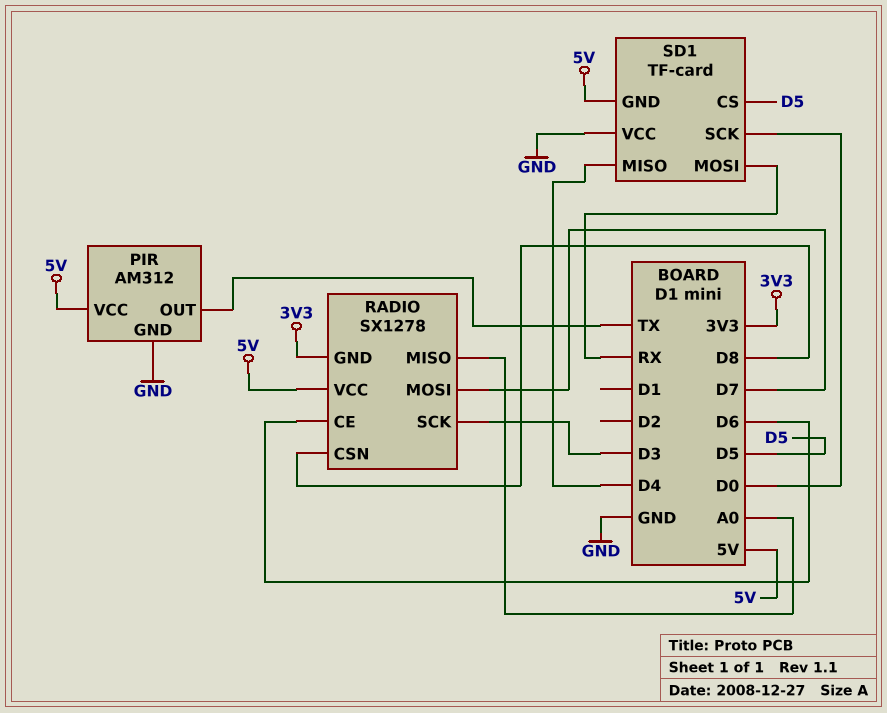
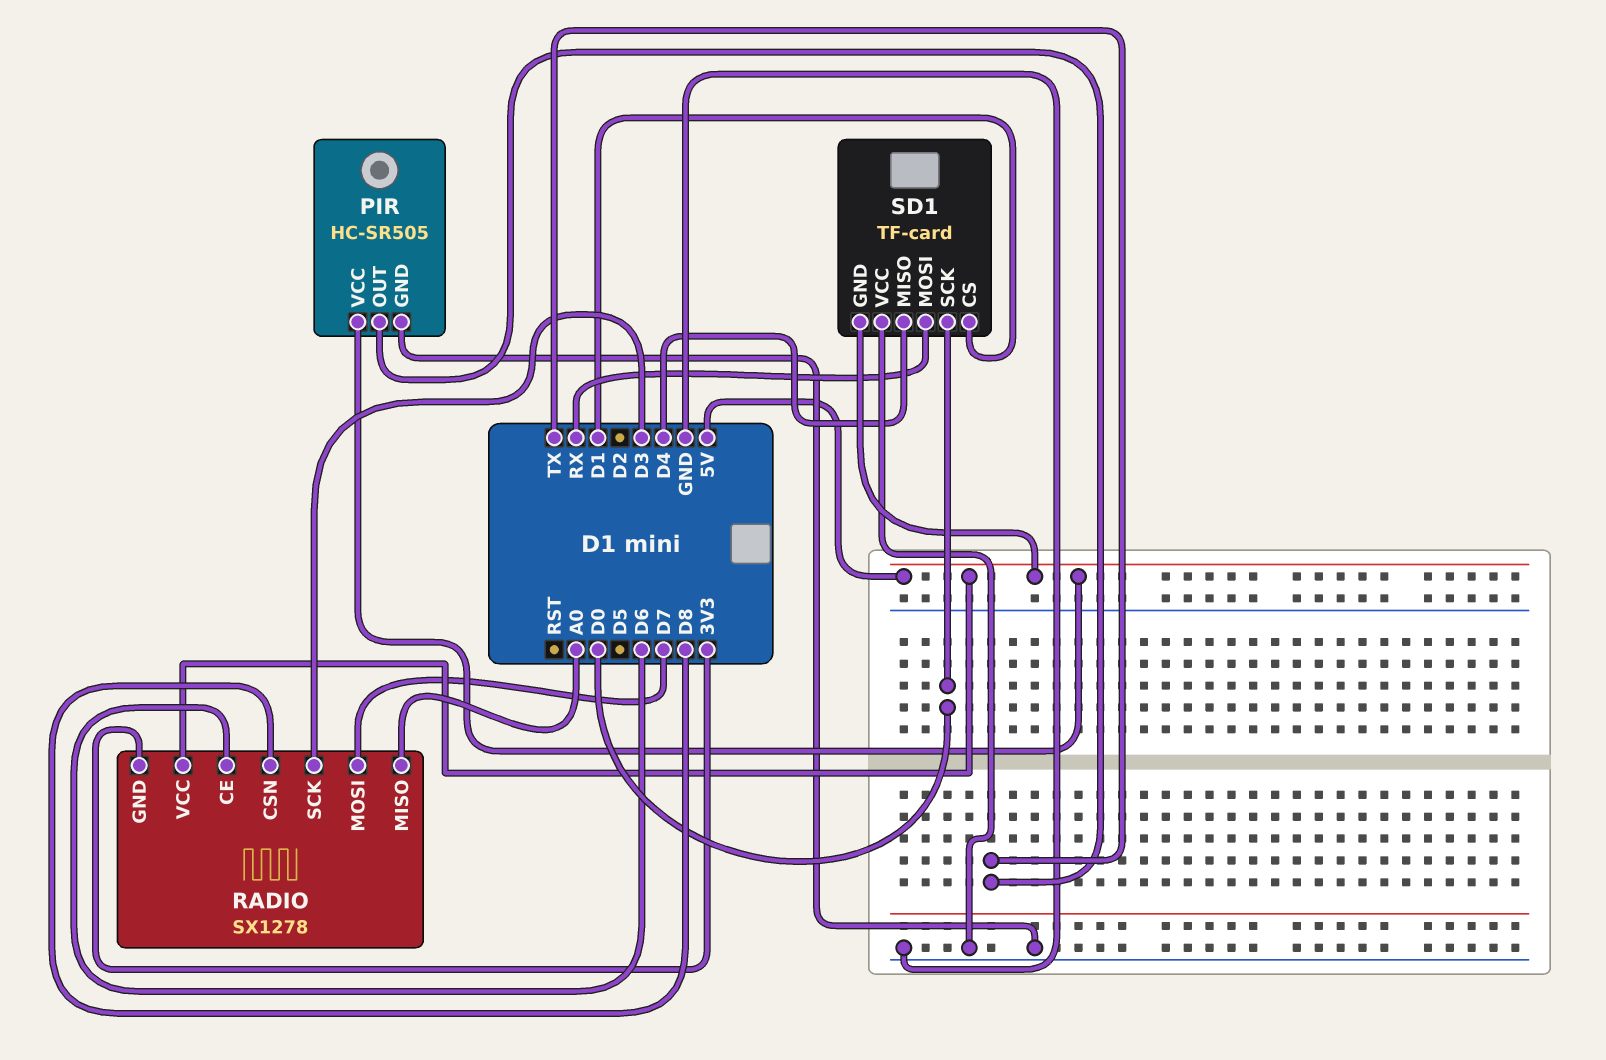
PIR: AM312 -> HC-SR505
SD1 pin CS: D5 -> D1

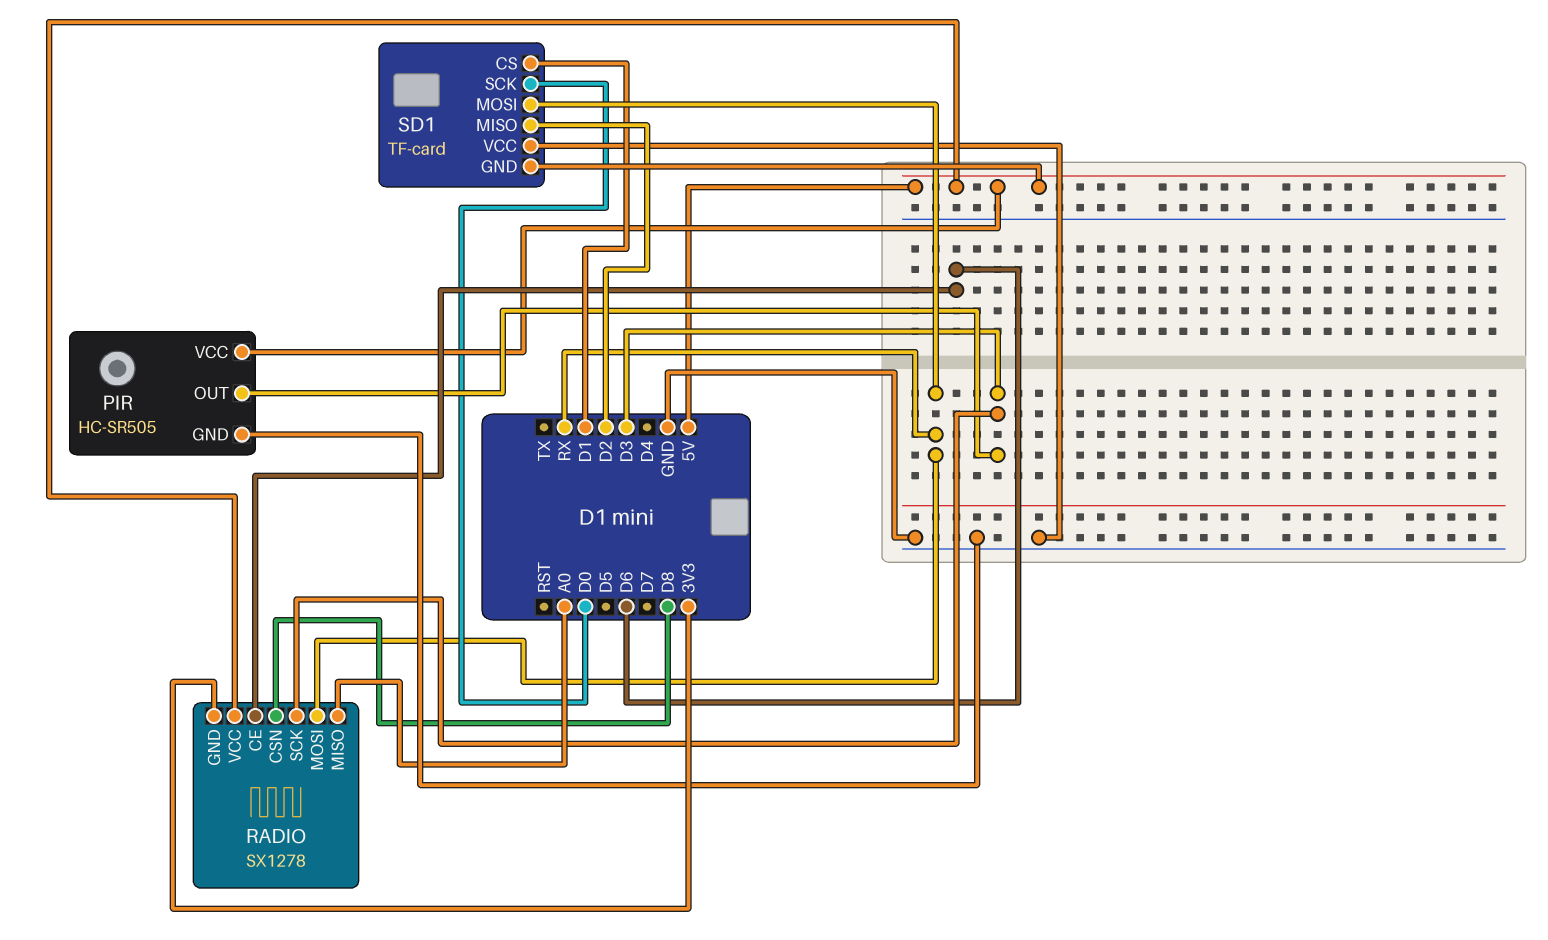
PIR pin OUT: TX -> D3
RADIO pin MOSI: D7 -> RX
SD1 pin MISO: D4 -> D2

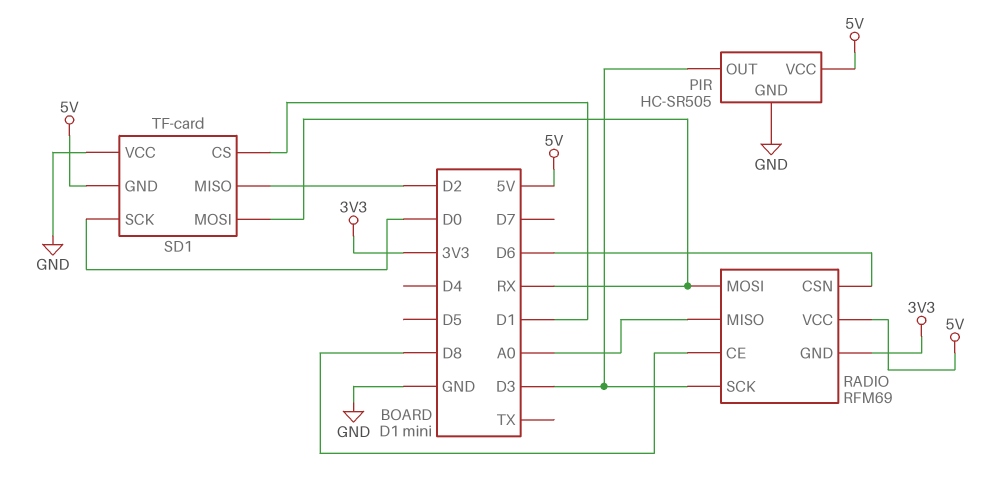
RADIO: SX1278 -> RFM69
RADIO pin CE: D6 -> D8
RADIO pin CSN: D8 -> D6

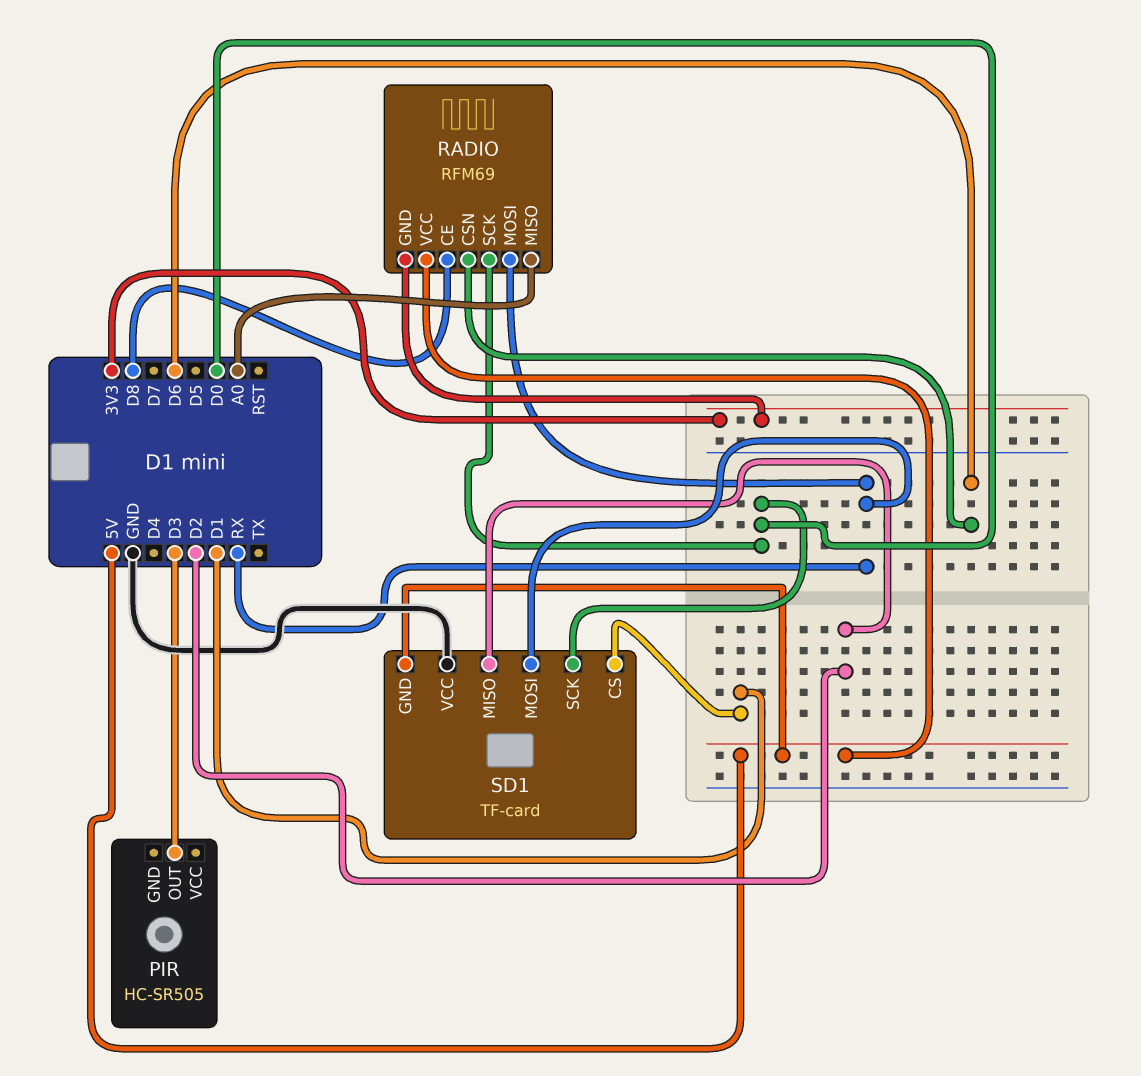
PIR pin GND: GND -> none
PIR pin VCC: 5V -> none
RADIO pin SCK: D3 -> D0

